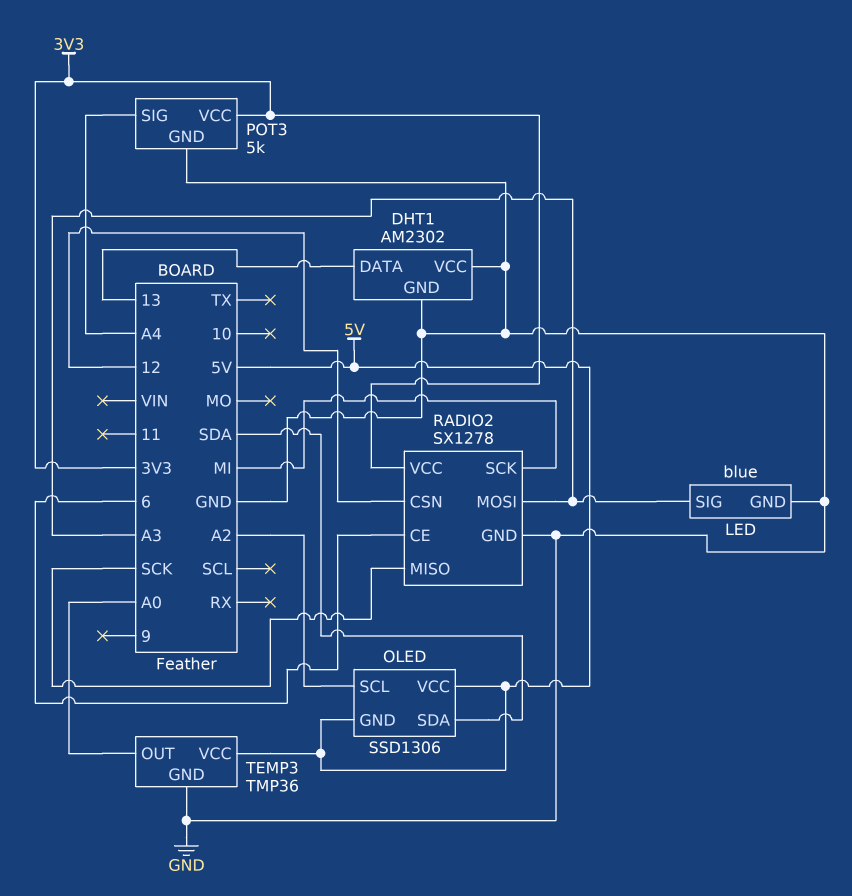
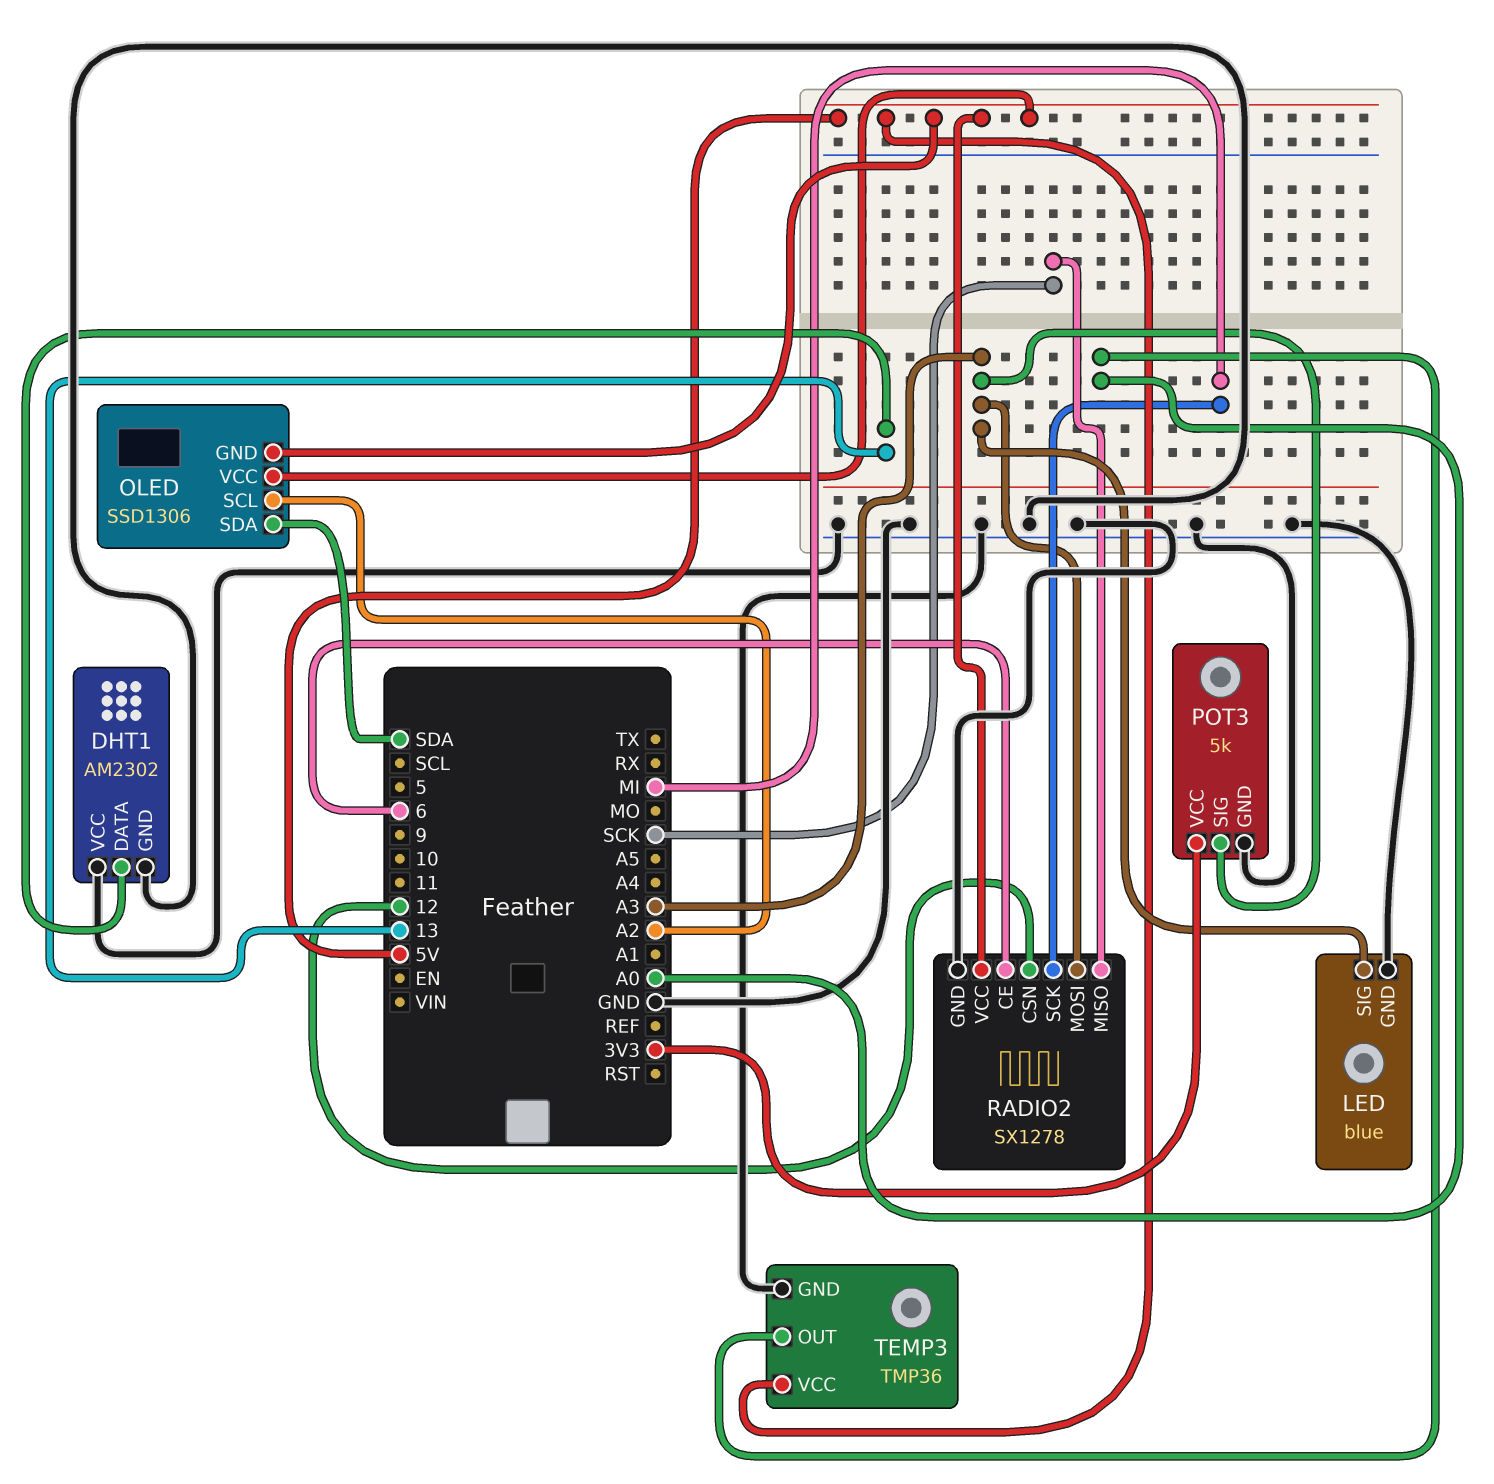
POT3 pin SIG: A4 -> A3
RADIO2 pin VCC: 3V3 -> 5V

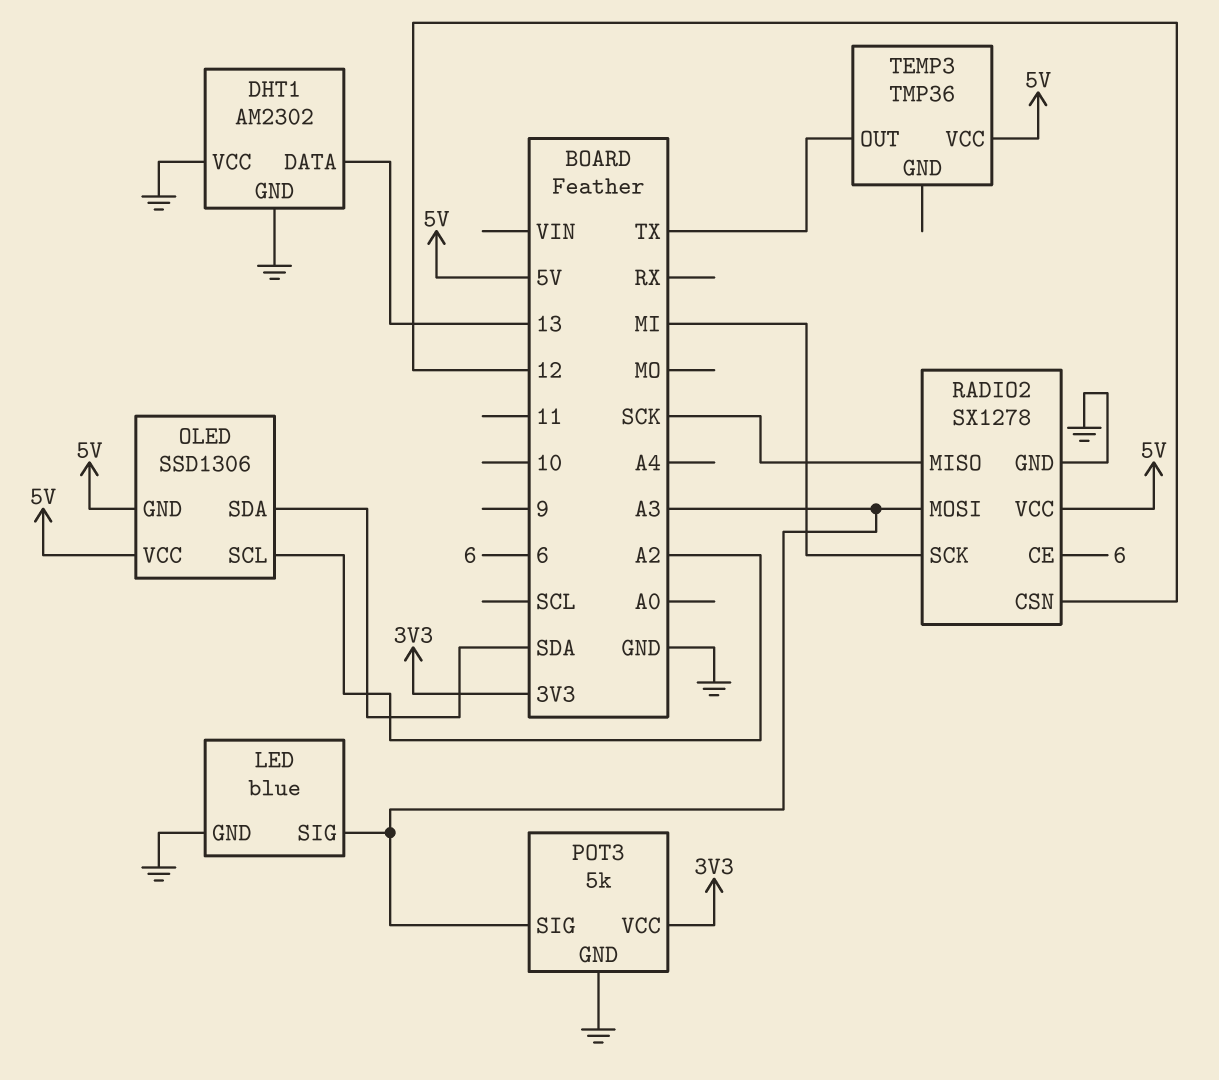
TEMP3 pin GND: GND -> none
TEMP3 pin OUT: A0 -> TX

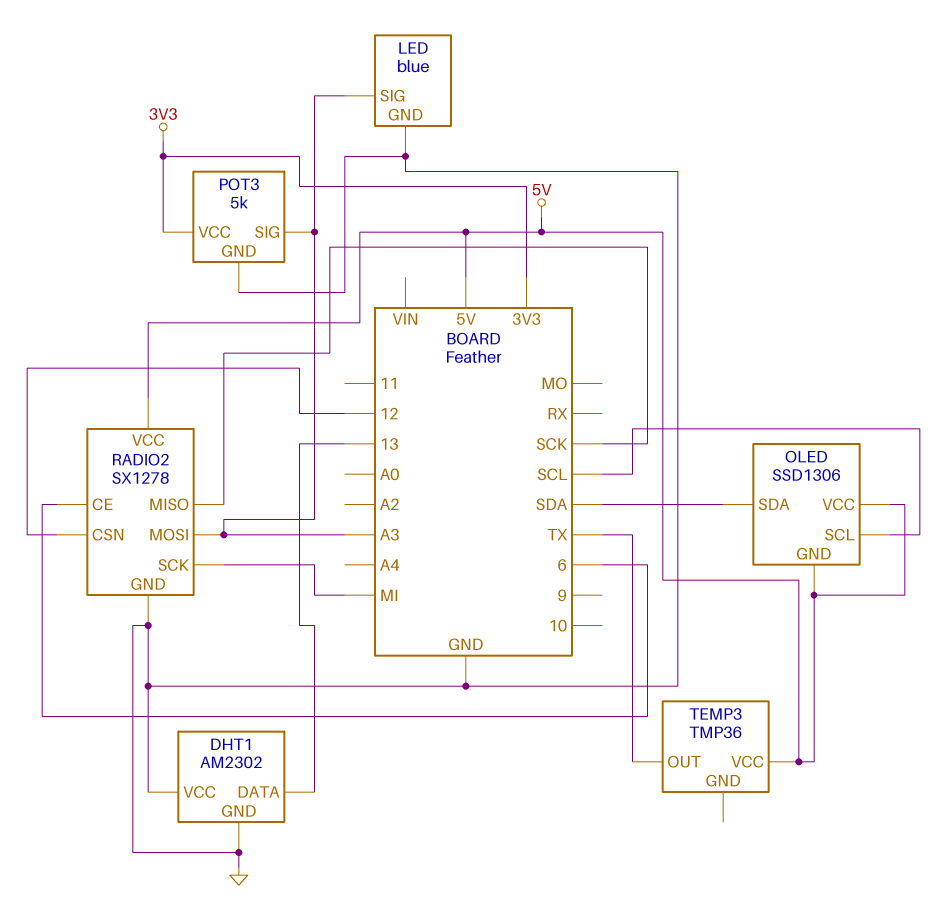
OLED pin SCL: A2 -> SCL

